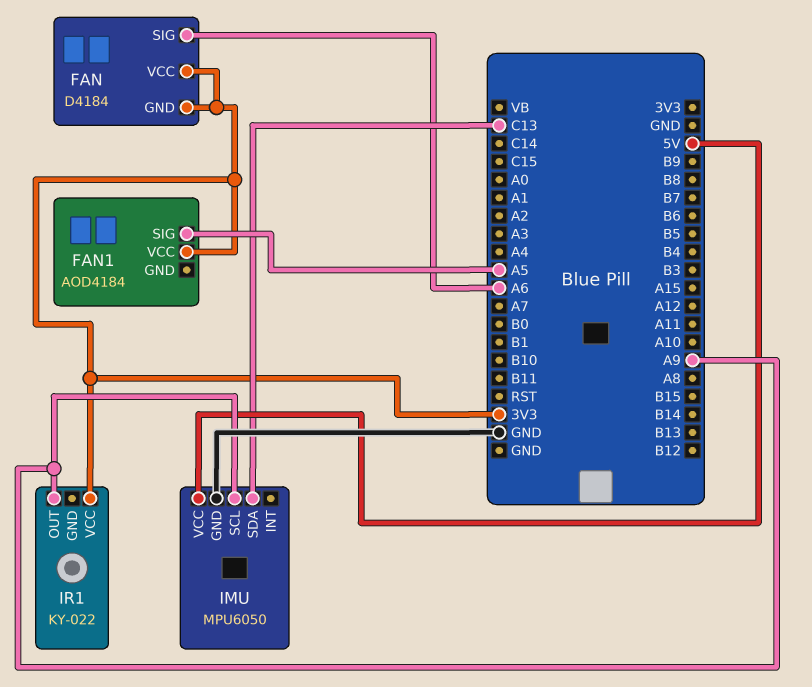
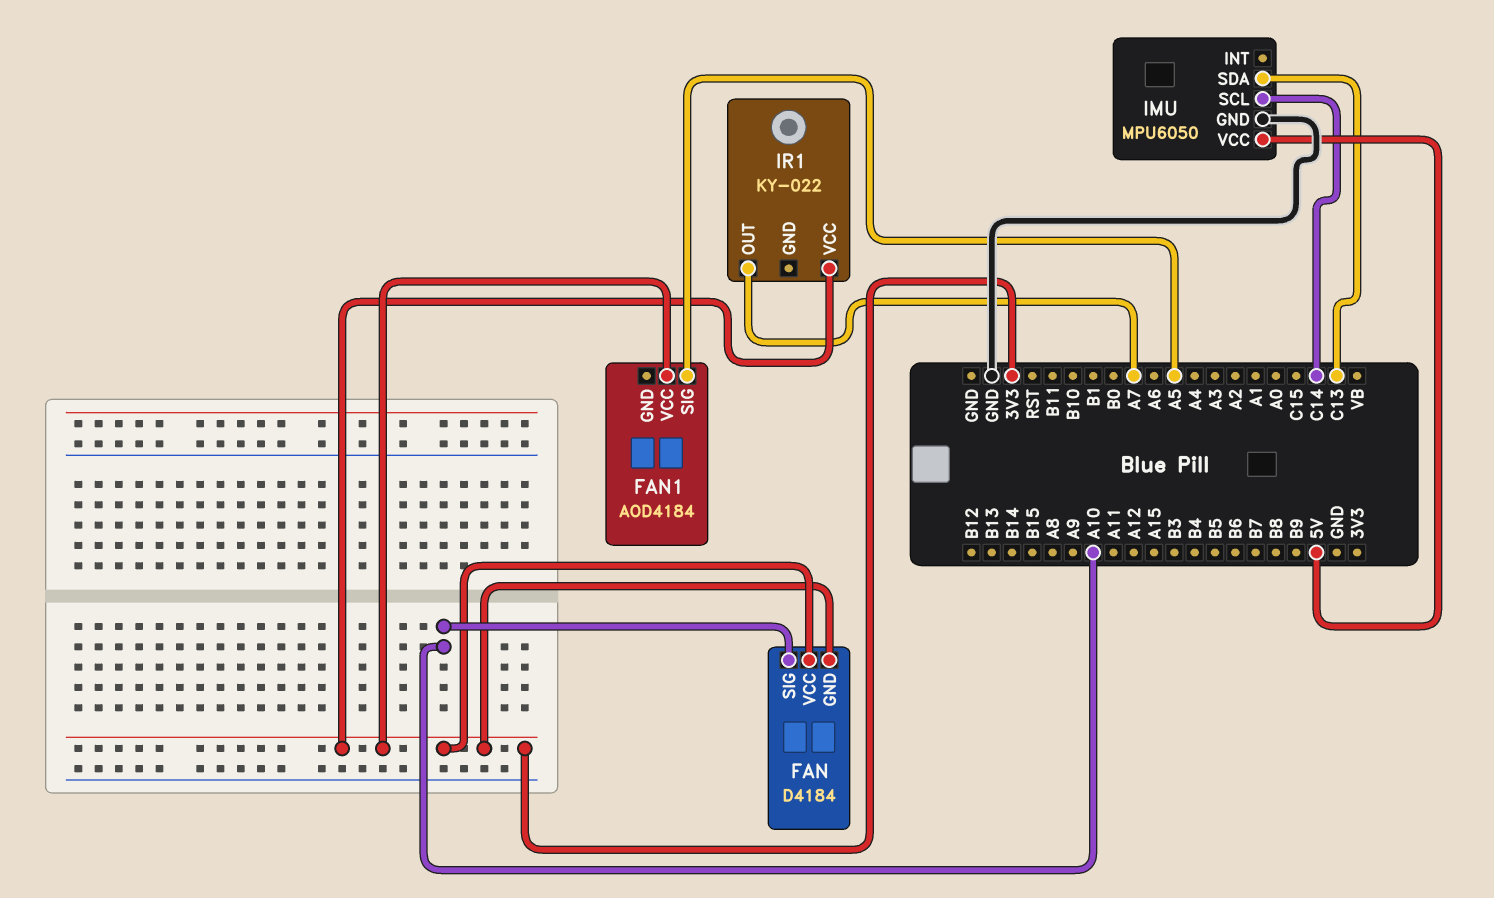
FAN pin SIG: A6 -> A10
IMU pin SCL: A9 -> C14
IR1 pin OUT: A9 -> A7

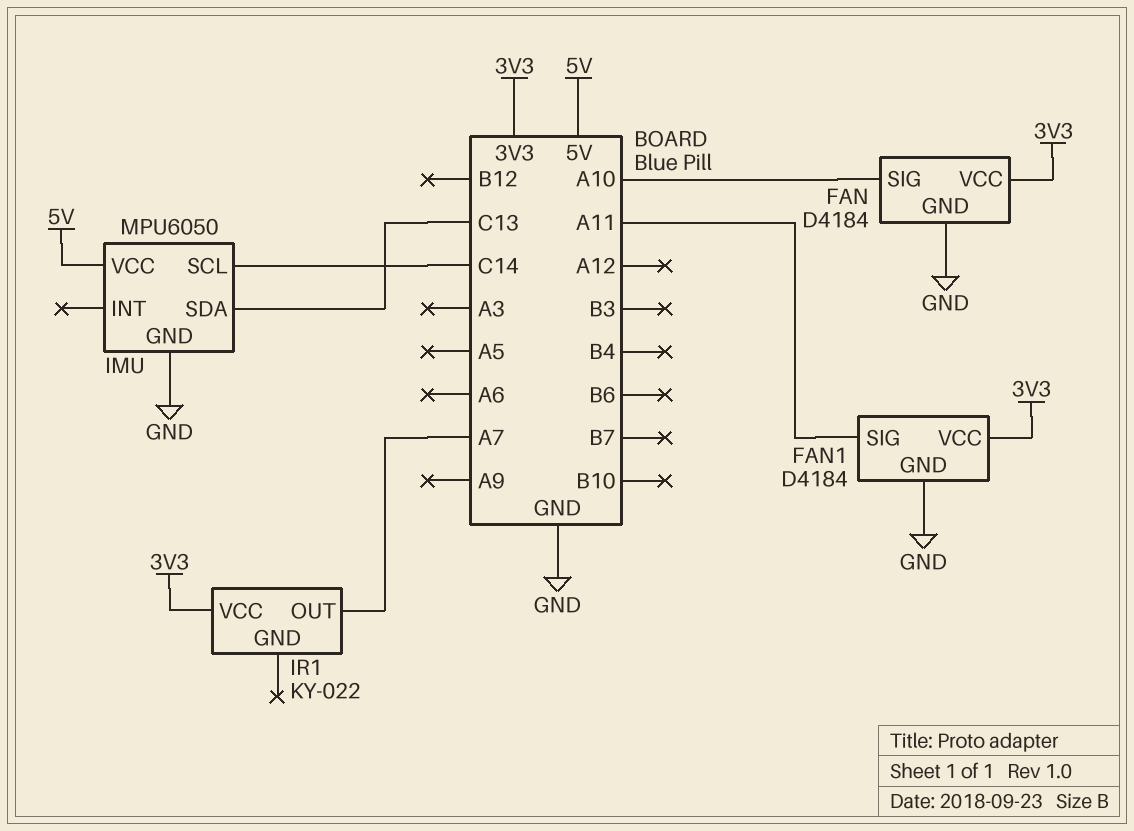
FAN pin GND: 3V3 -> GND
FAN1: AOD4184 -> D4184
FAN1 pin GND: none -> GND
FAN1 pin SIG: A5 -> A11

